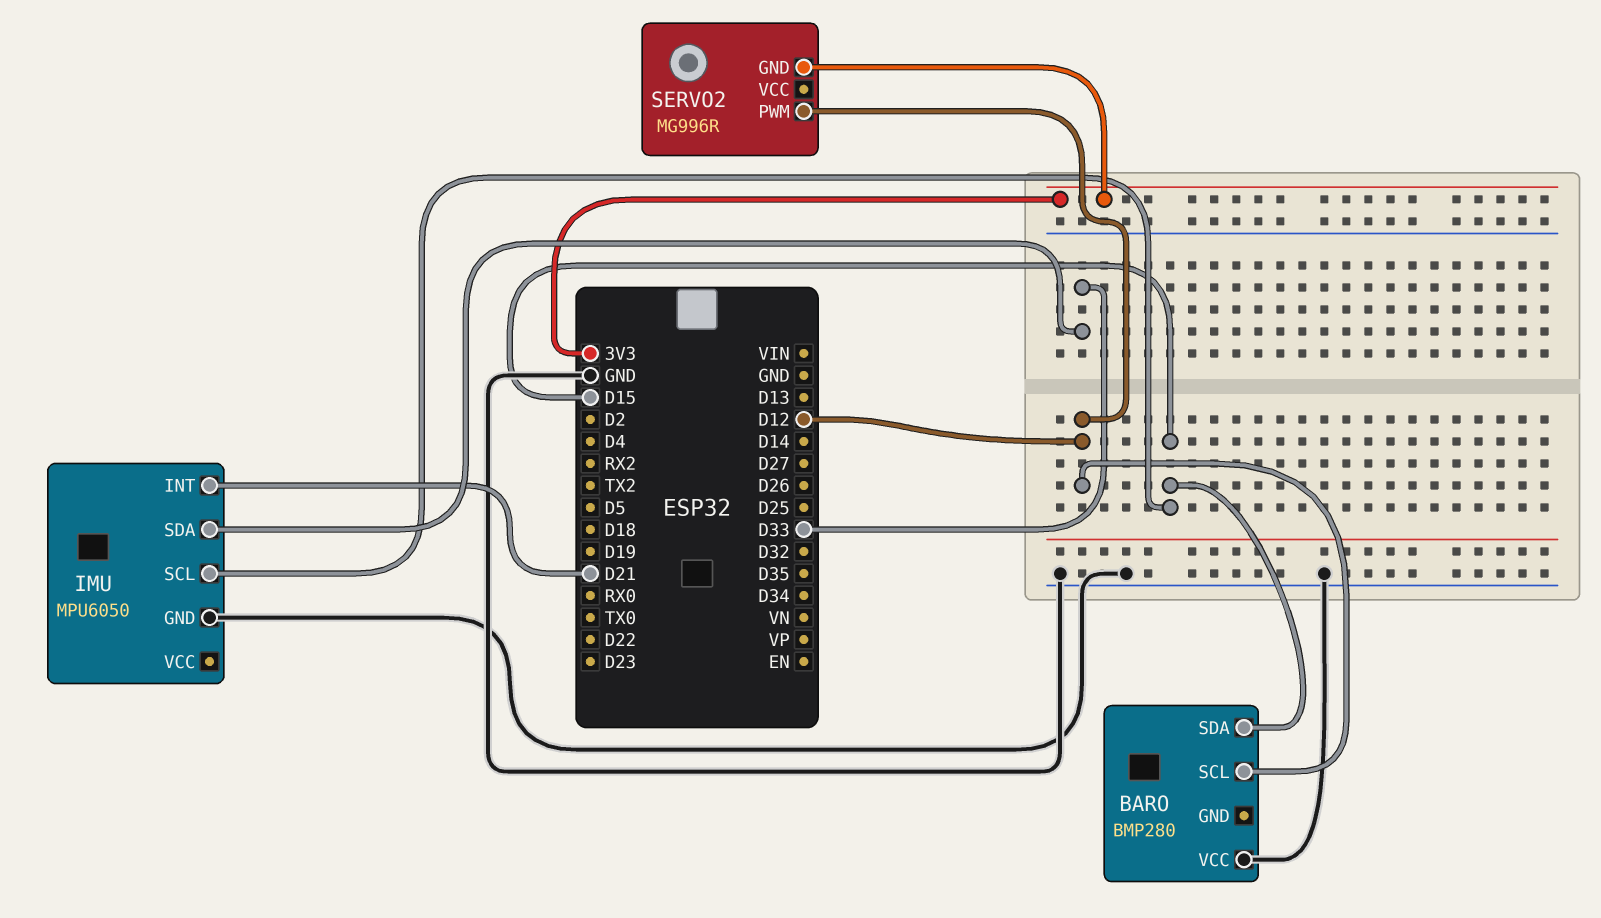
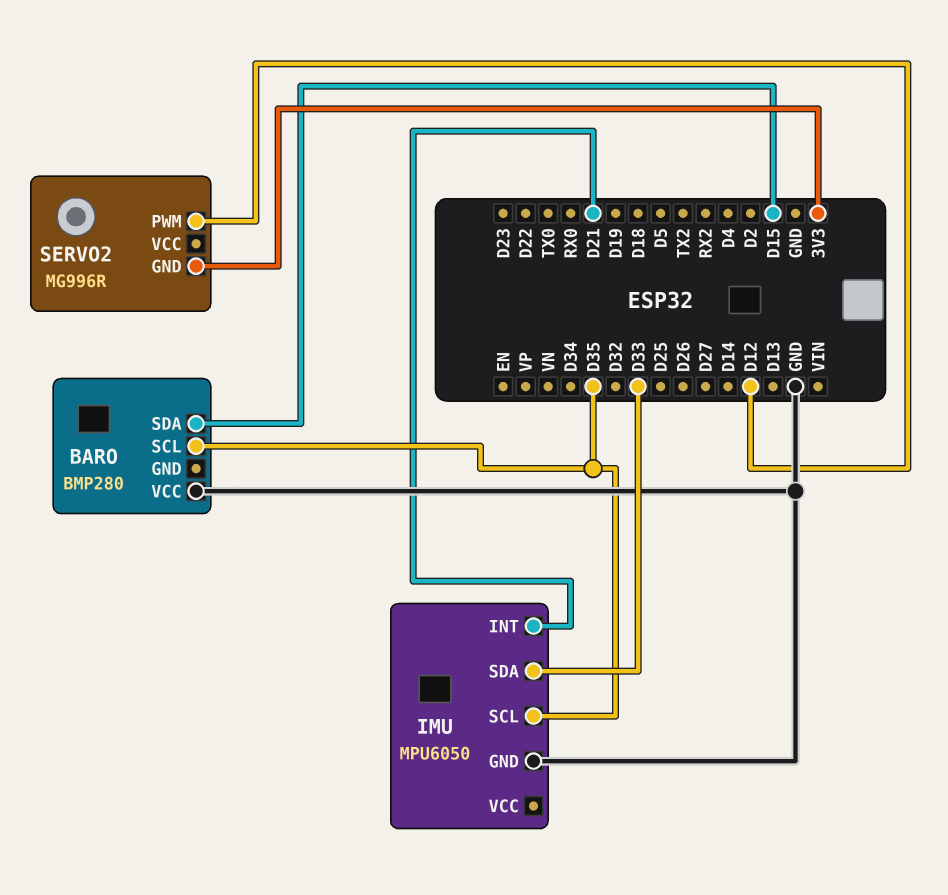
BARO pin SCL: D12 -> D35
IMU pin SCL: D15 -> D35

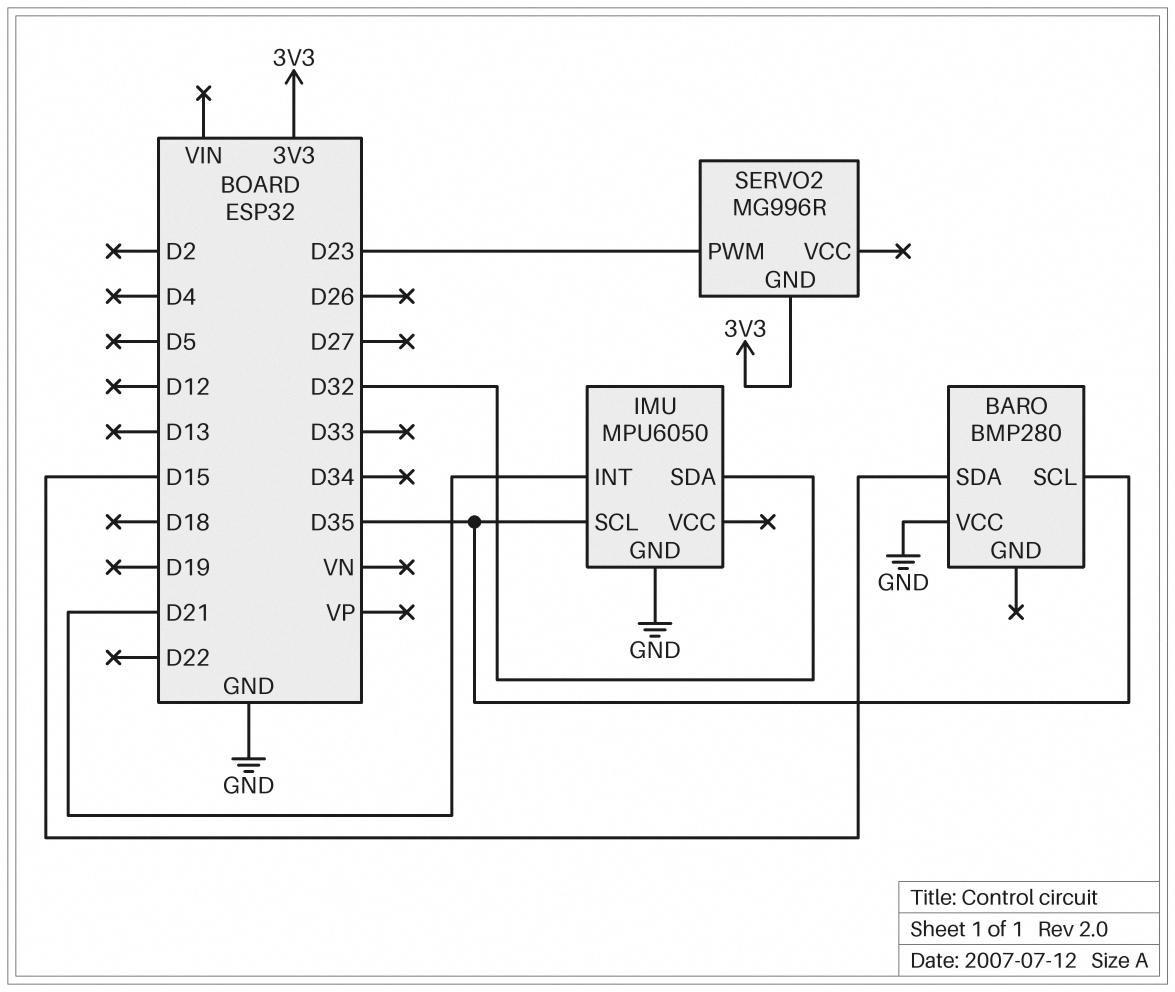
IMU pin SDA: D33 -> D32
SERVO2 pin PWM: D12 -> D23

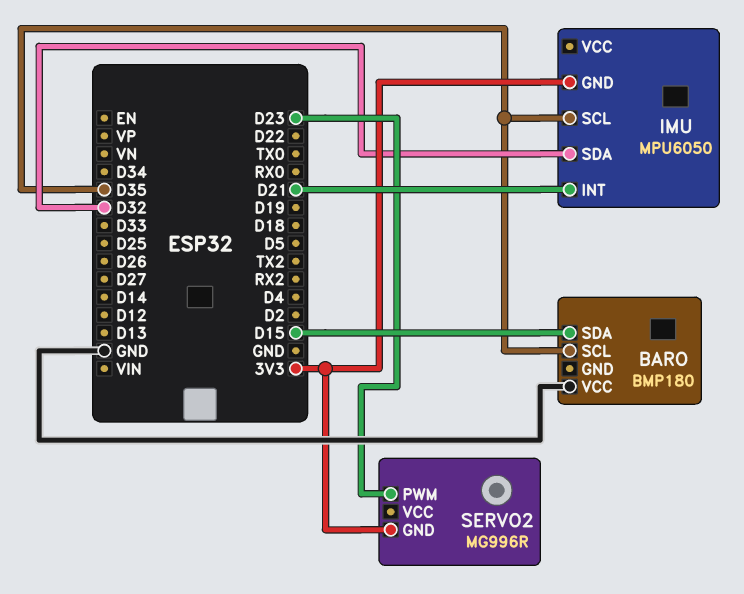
BARO: BMP280 -> BMP180
IMU pin GND: GND -> 3V3

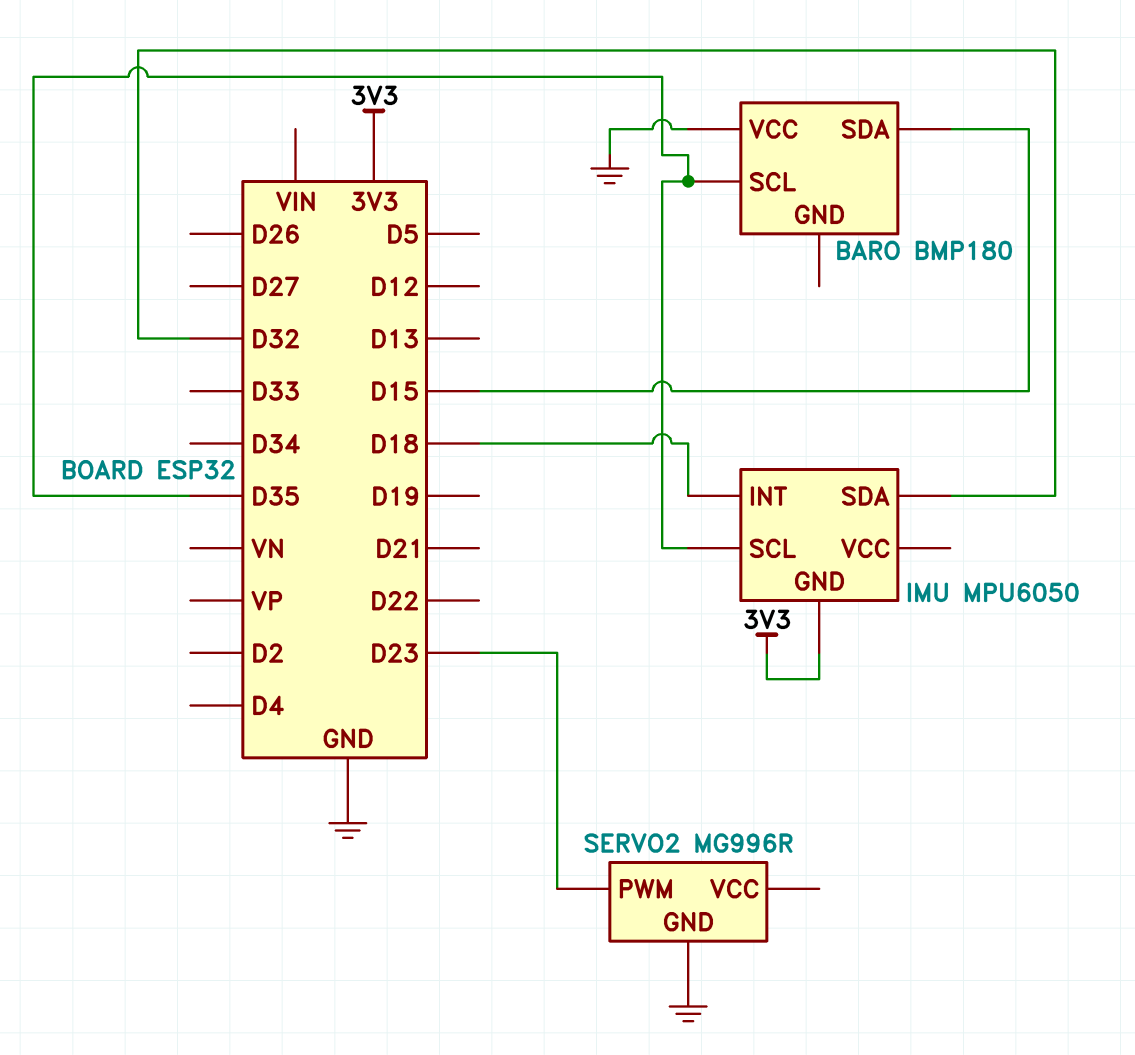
IMU pin INT: D21 -> D18
SERVO2 pin GND: 3V3 -> GND

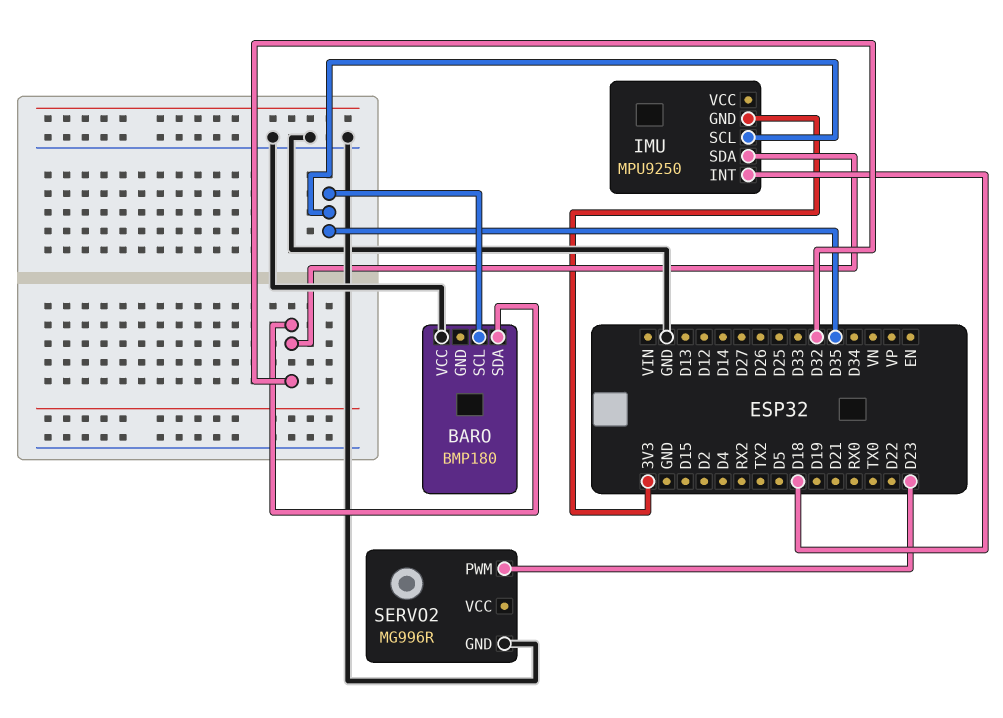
BARO pin SDA: D15 -> D32
IMU: MPU6050 -> MPU9250

